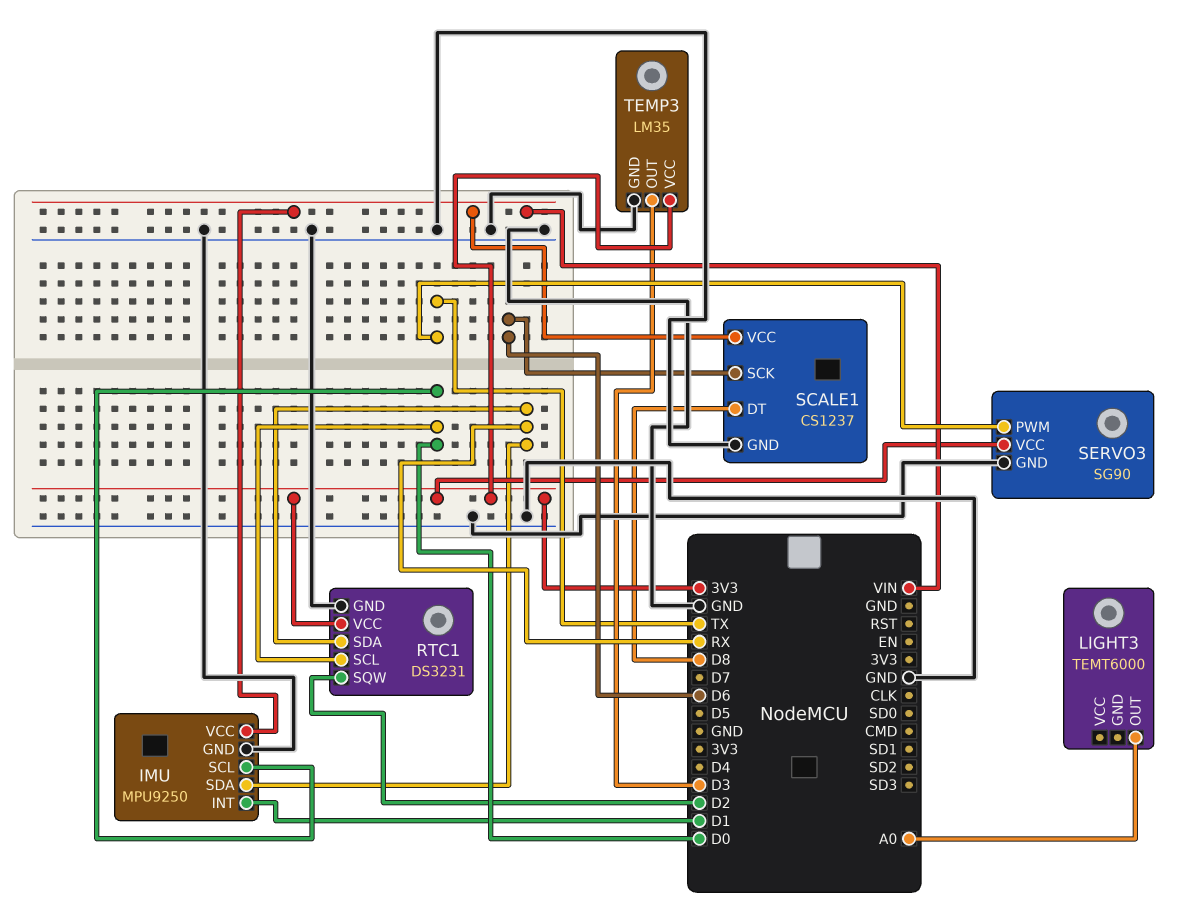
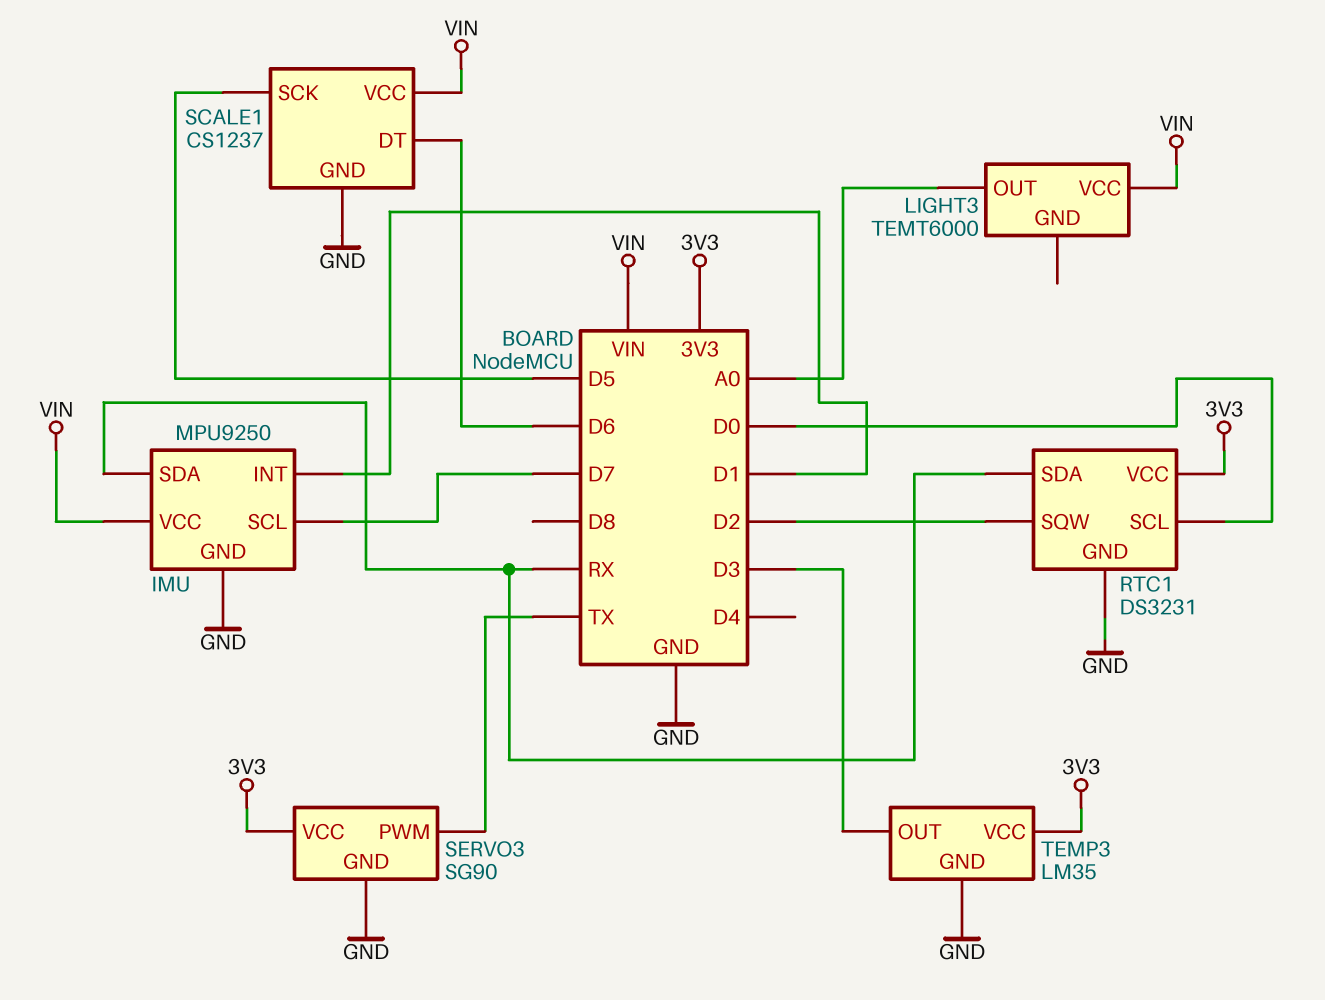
IMU pin SCL: D0 -> D7
LIGHT3 pin VCC: none -> VIN
SCALE1 pin DT: D8 -> D6
SCALE1 pin SCK: D6 -> D5

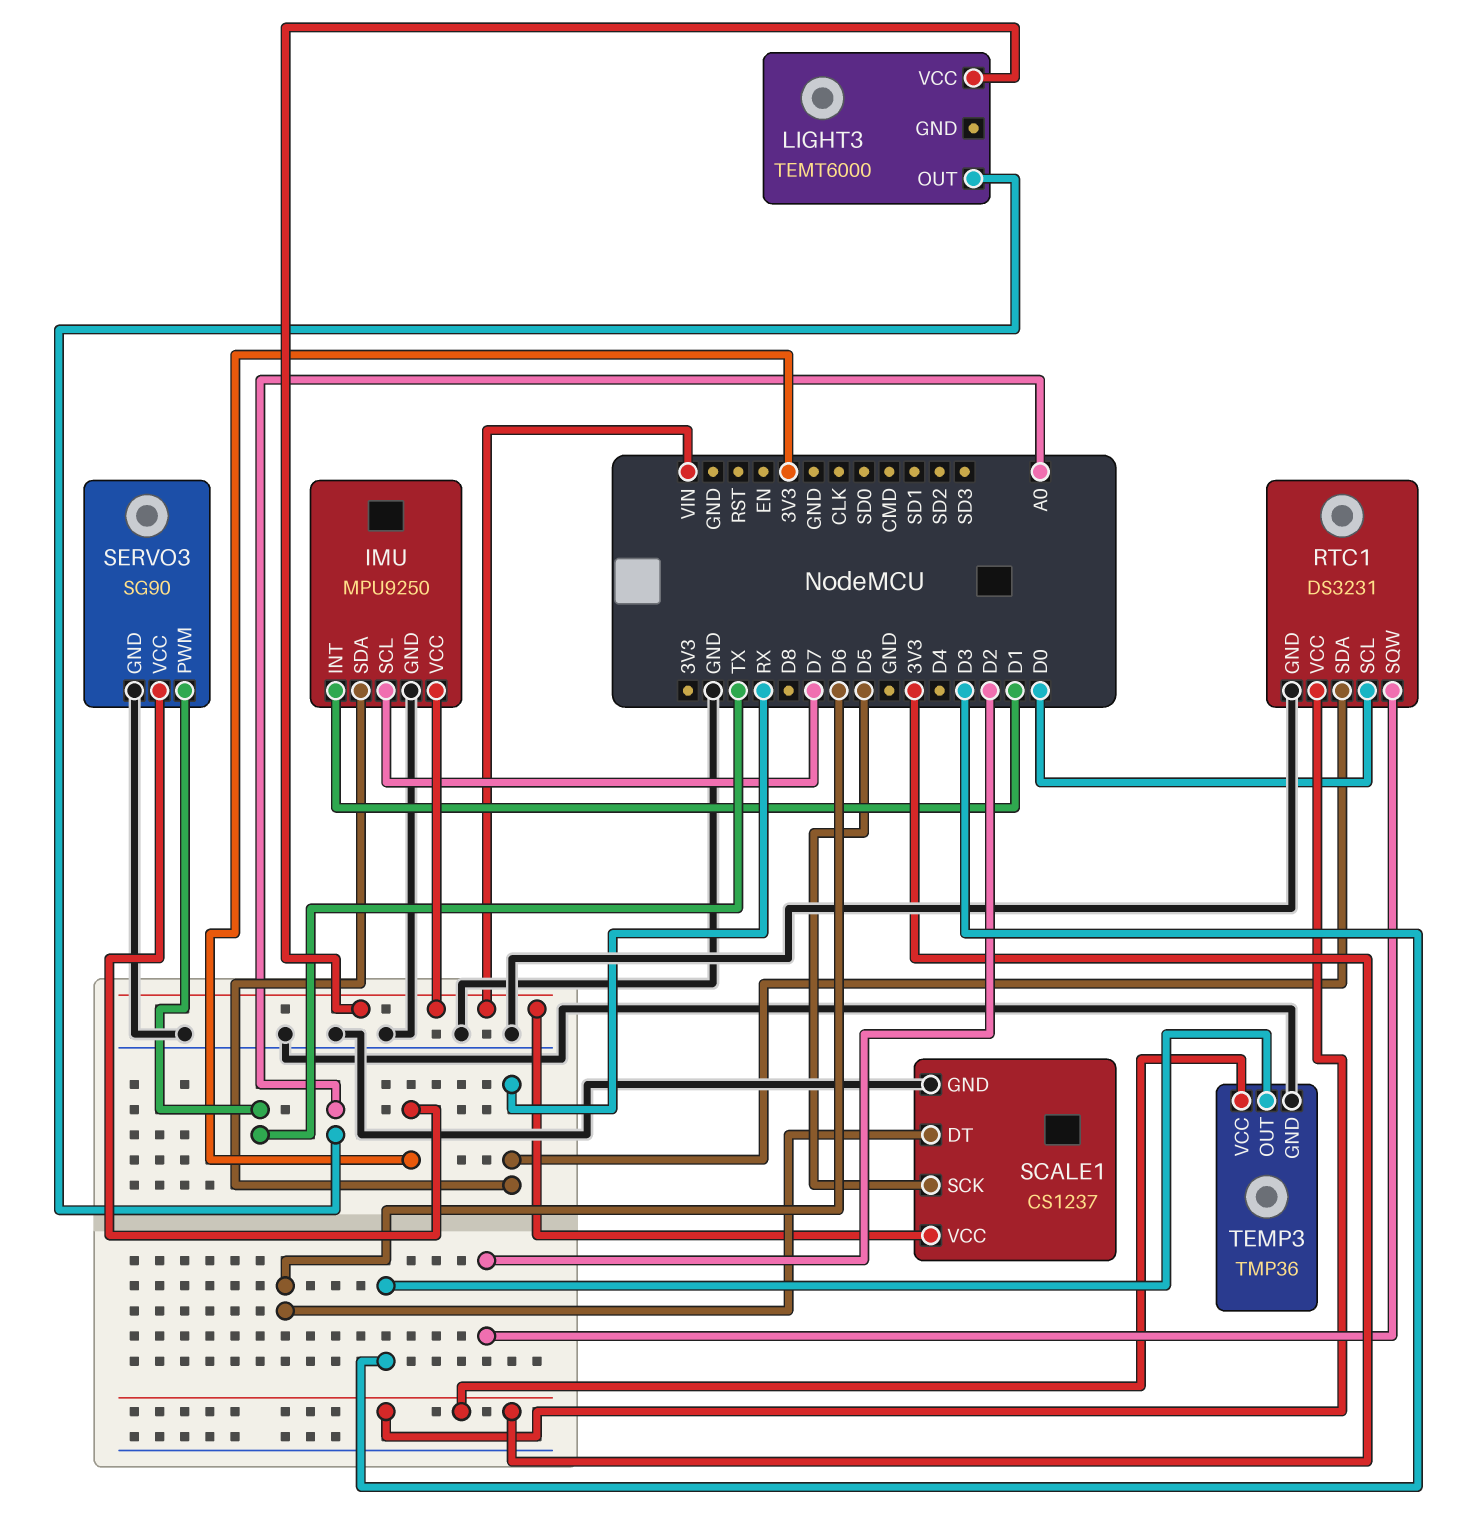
TEMP3: LM35 -> TMP36

